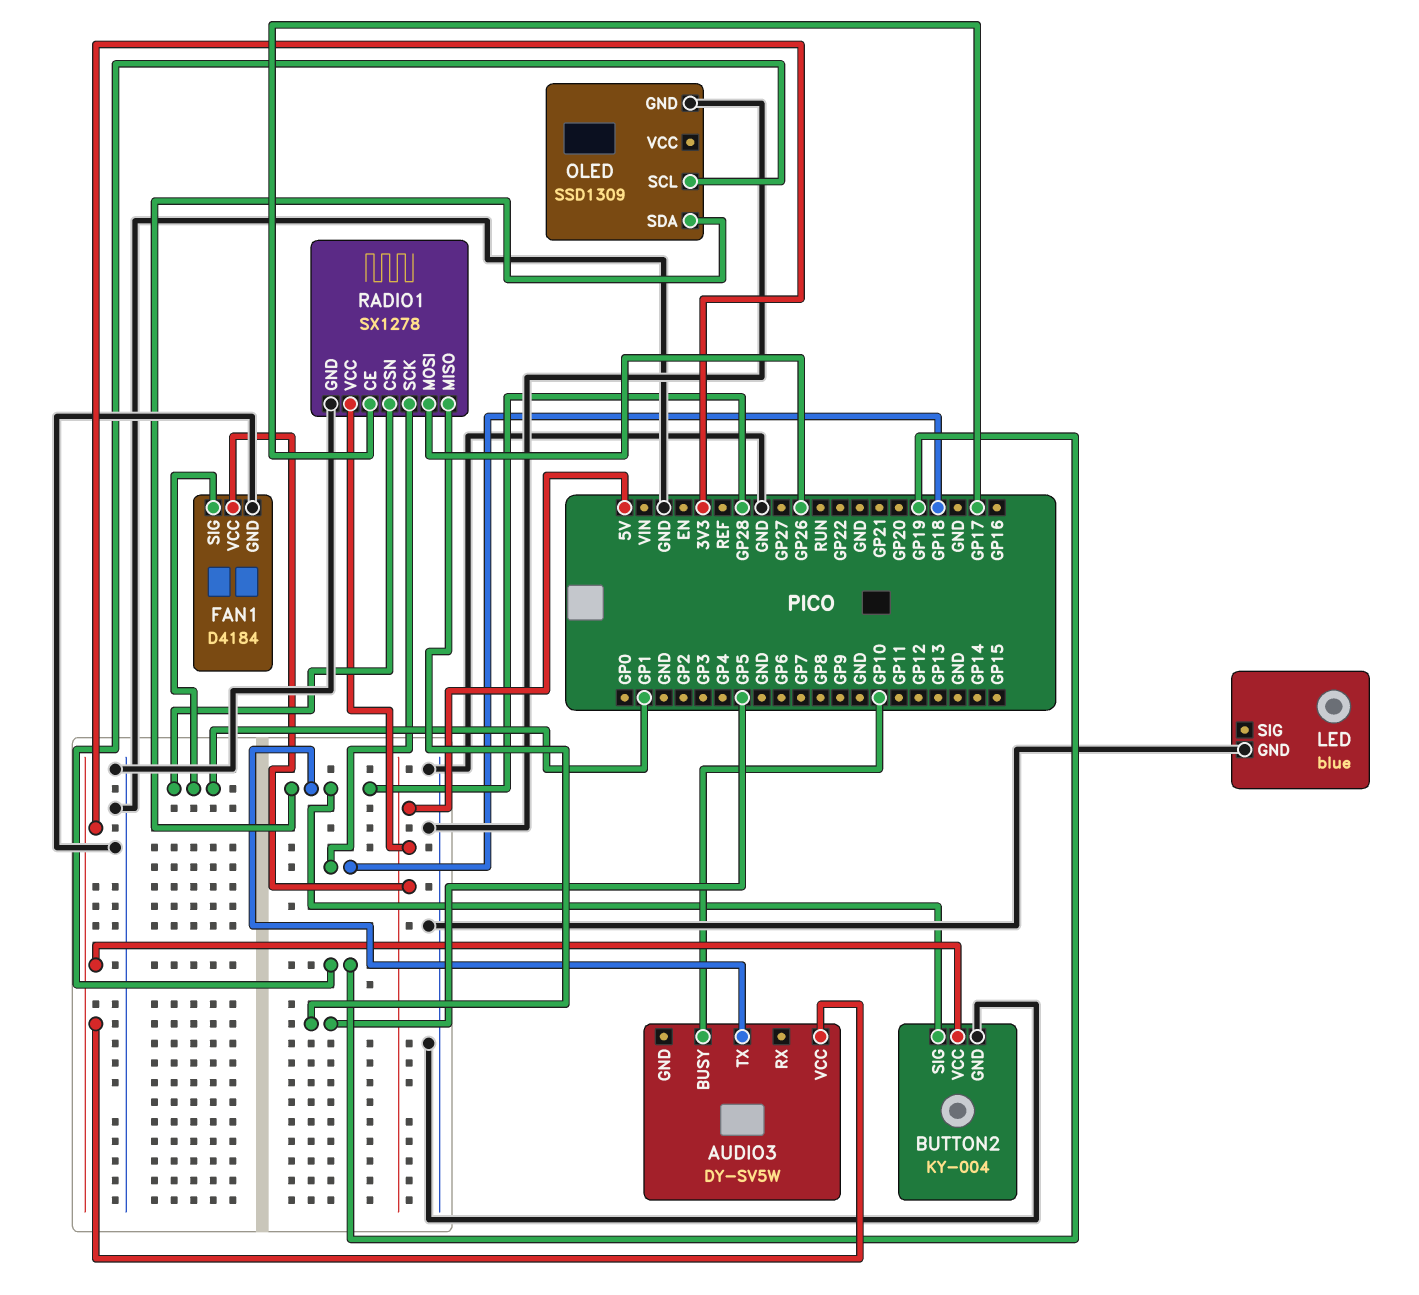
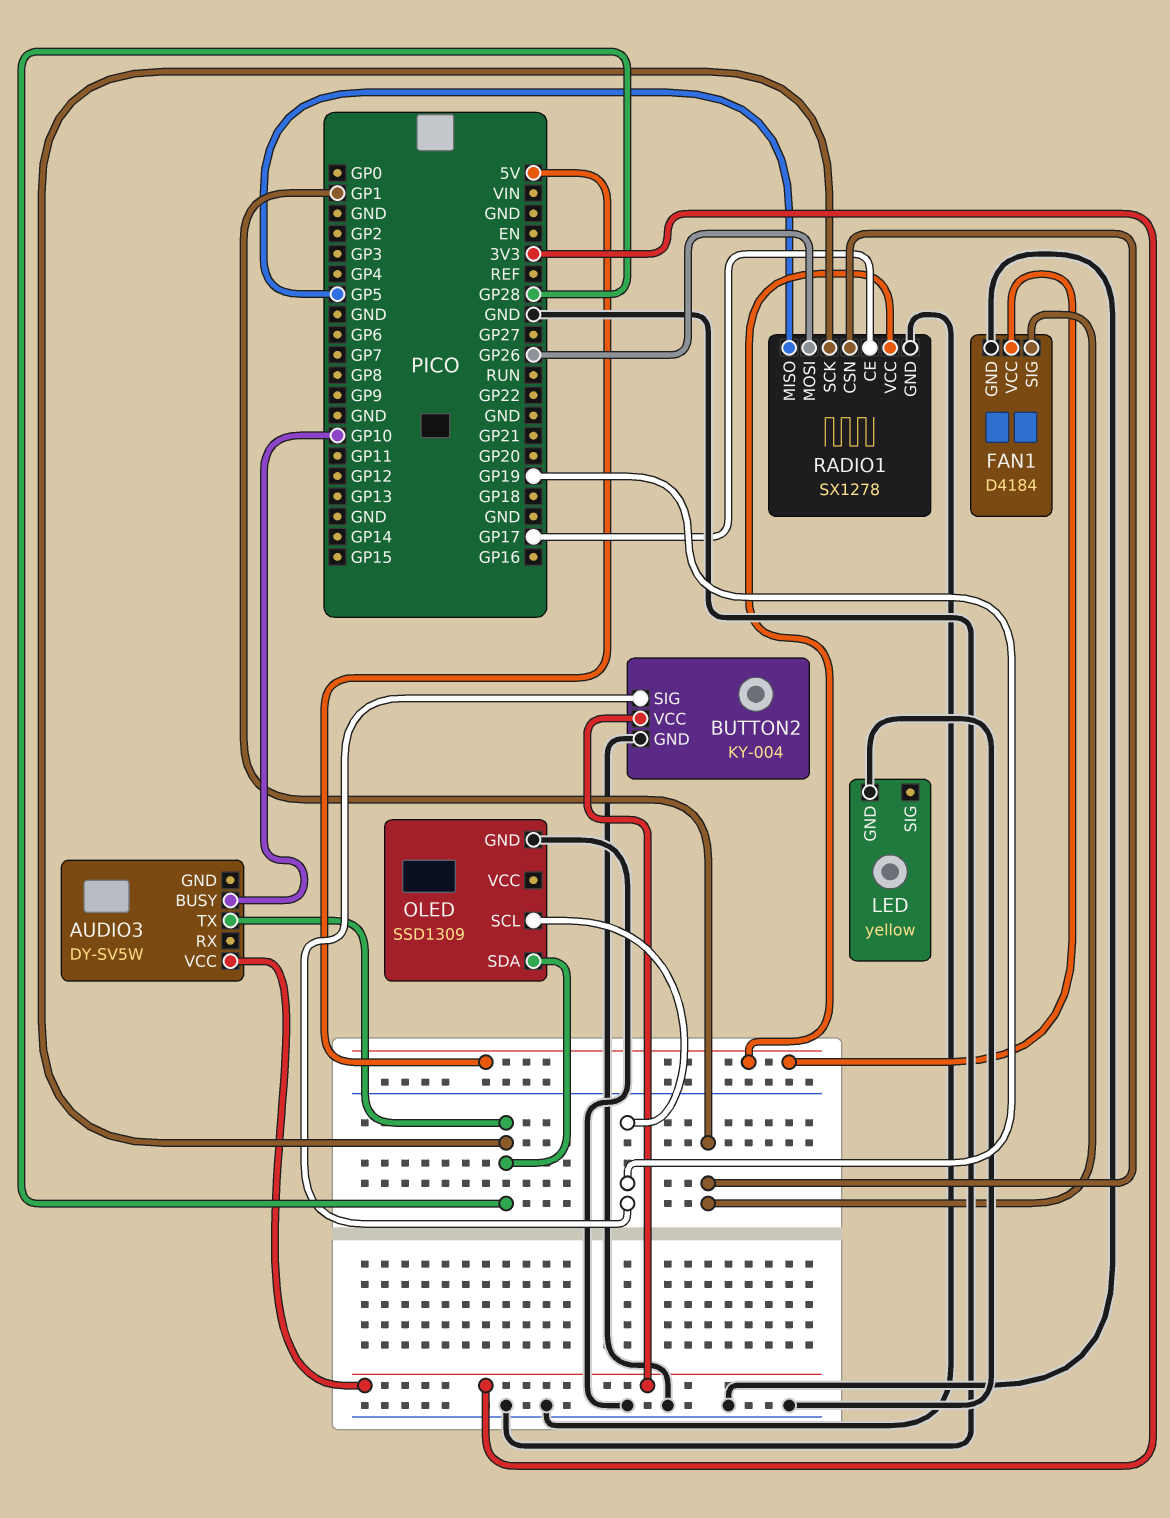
BUTTON2 pin SIG: GP28 -> GP19
LED: blue -> yellow
RADIO1 pin SCK: GP18 -> GP28

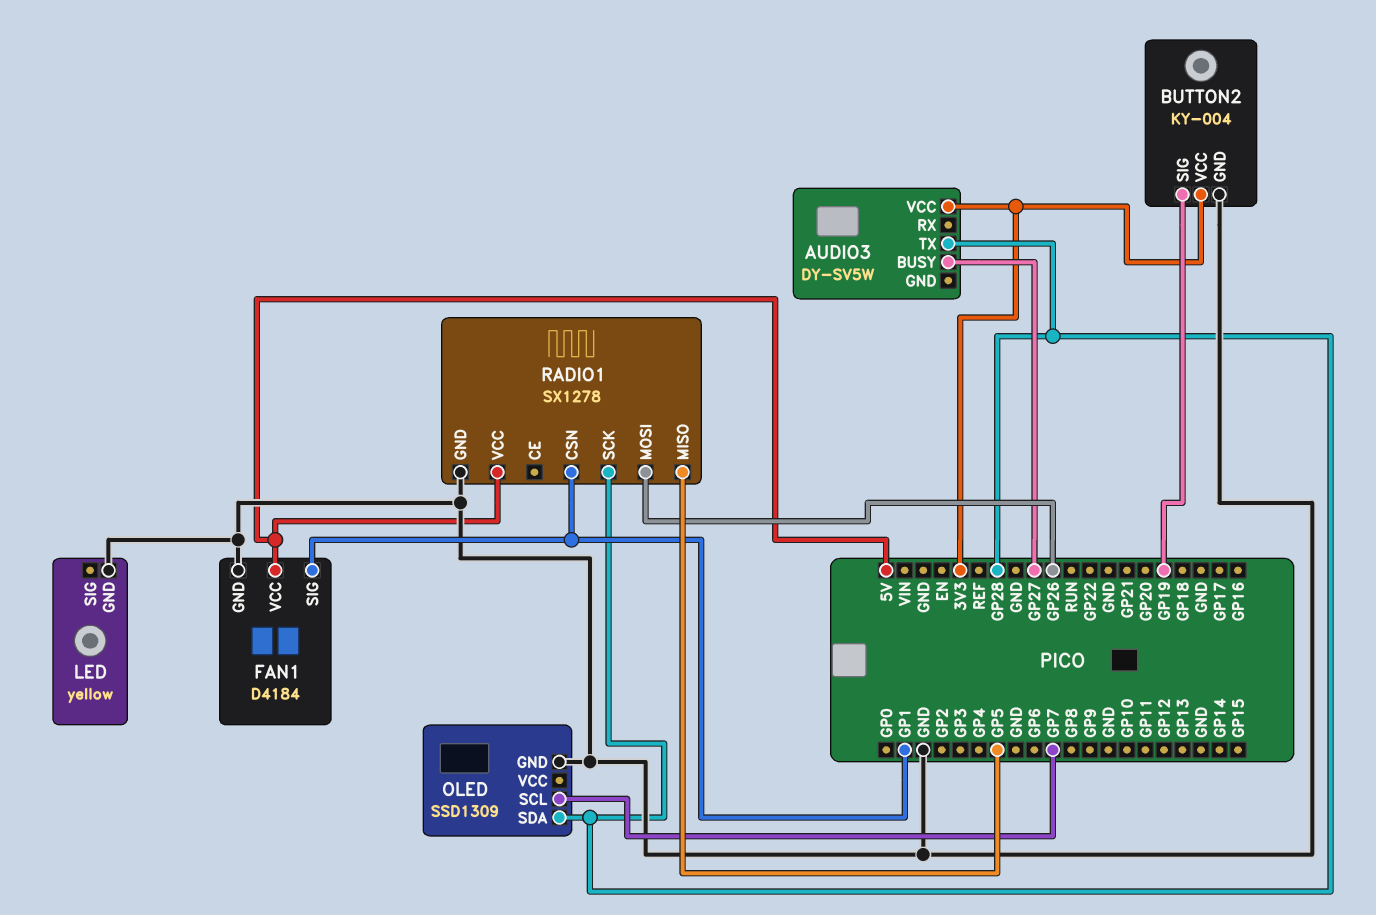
AUDIO3 pin BUSY: GP10 -> GP27
OLED pin SCL: GP19 -> GP7
RADIO1 pin CE: GP17 -> none

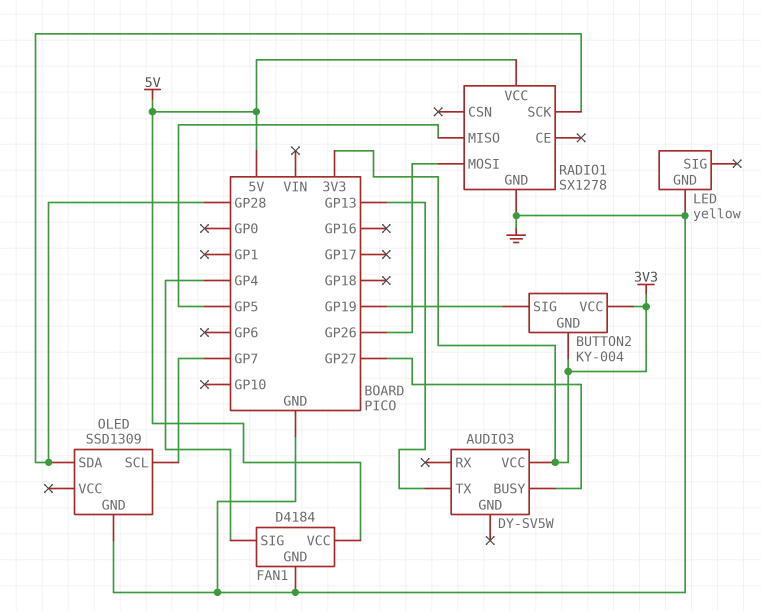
AUDIO3 pin TX: GP28 -> GP13
BUTTON2 pin GND: GND -> 3V3
FAN1 pin SIG: GP1 -> GP4
RADIO1 pin CSN: GP1 -> none

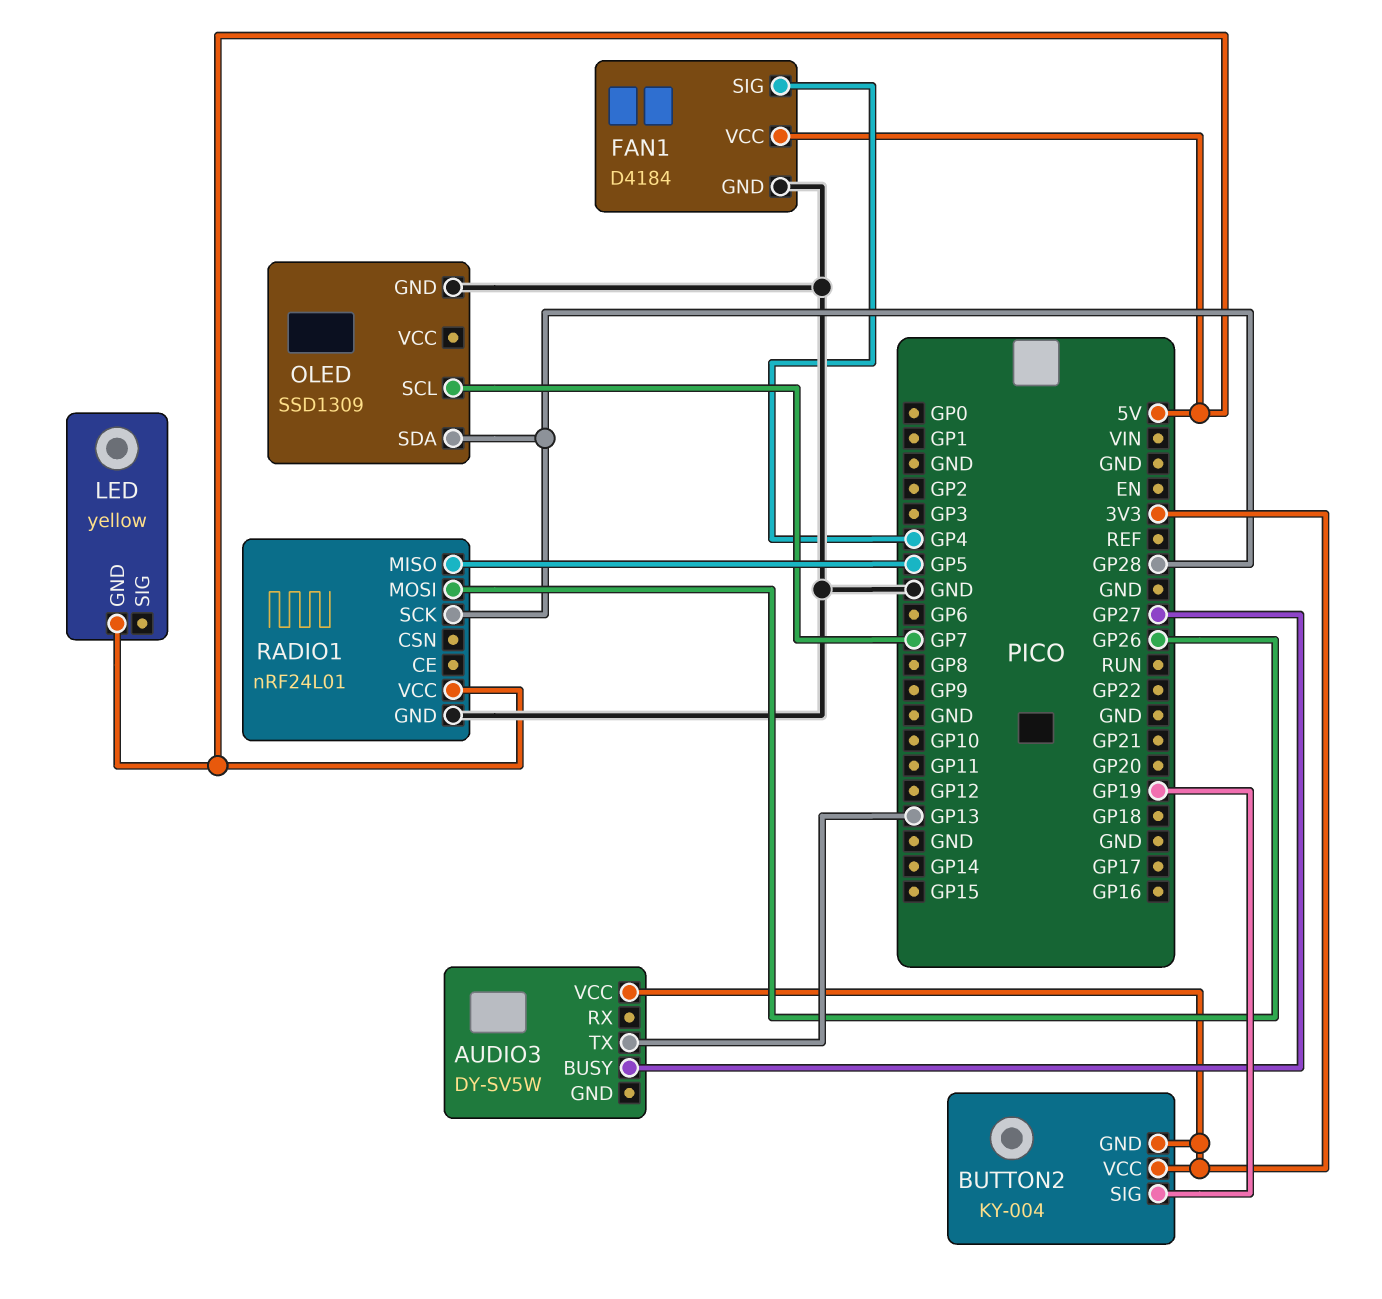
LED pin GND: GND -> 5V
RADIO1: SX1278 -> nRF24L01

